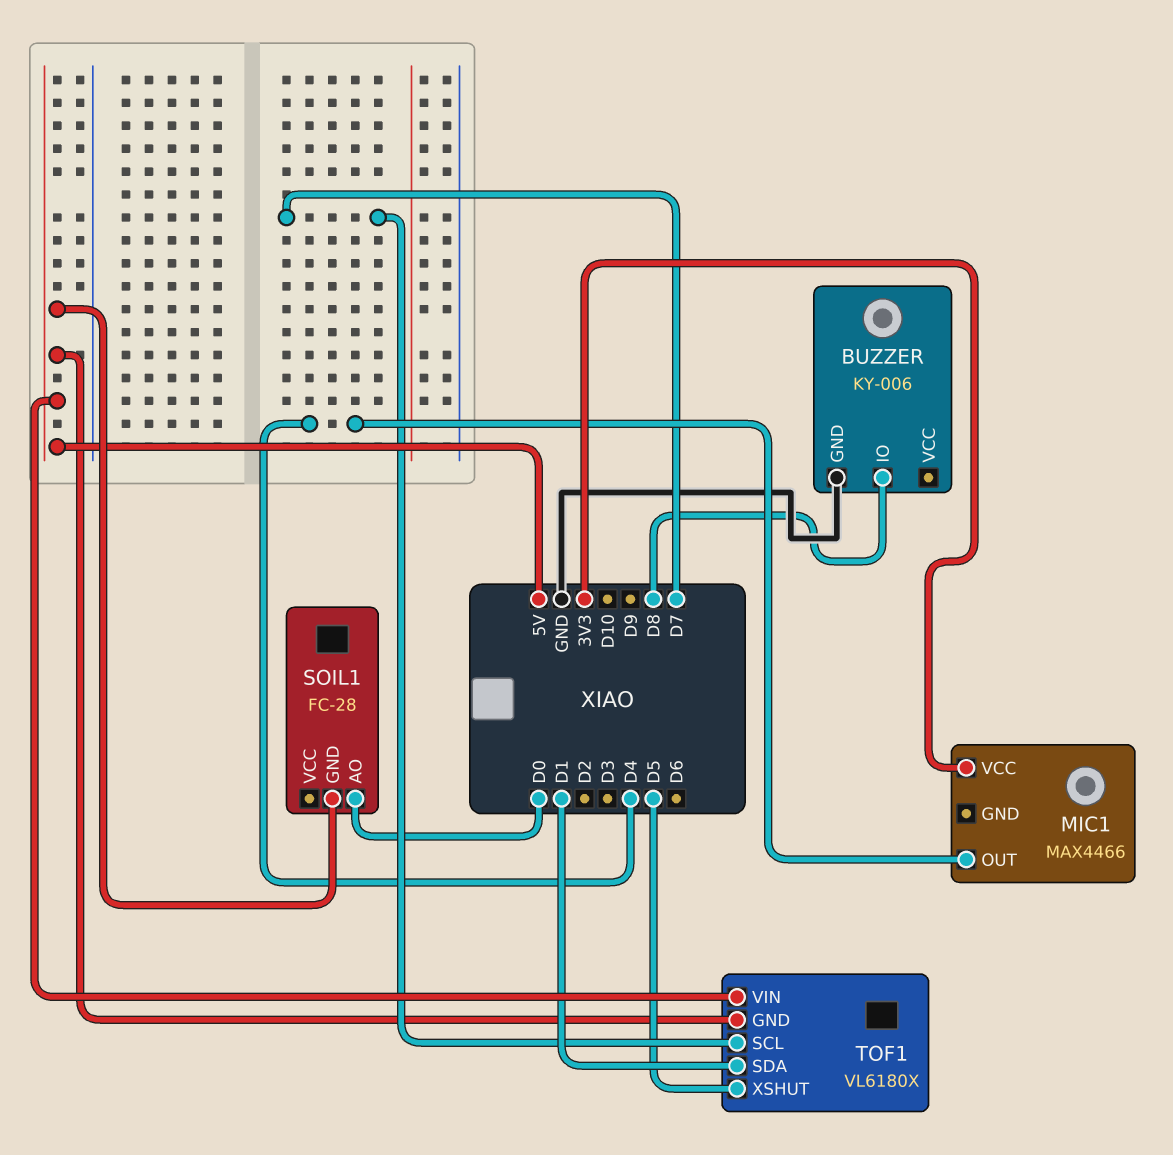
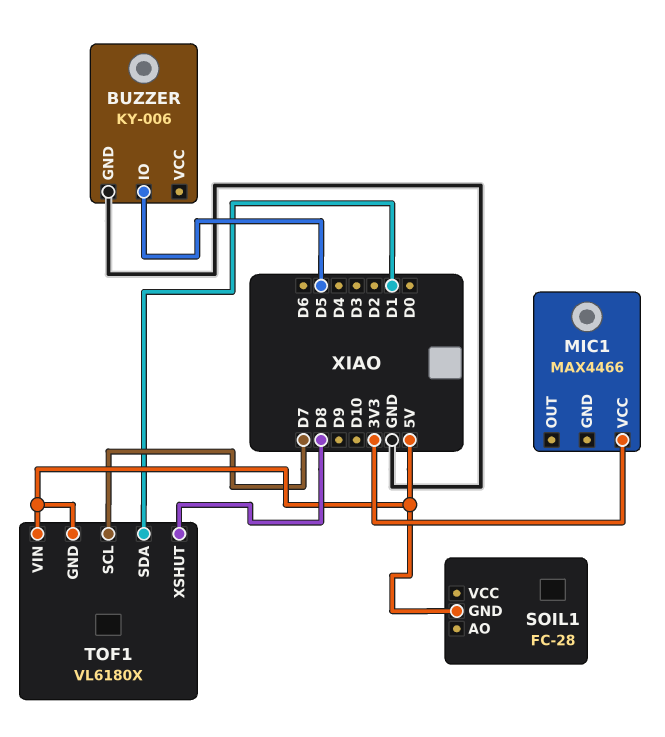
BUZZER pin IO: D8 -> D5
MIC1 pin OUT: D4 -> none
SOIL1 pin AO: D0 -> none
TOF1 pin XSHUT: D5 -> D8

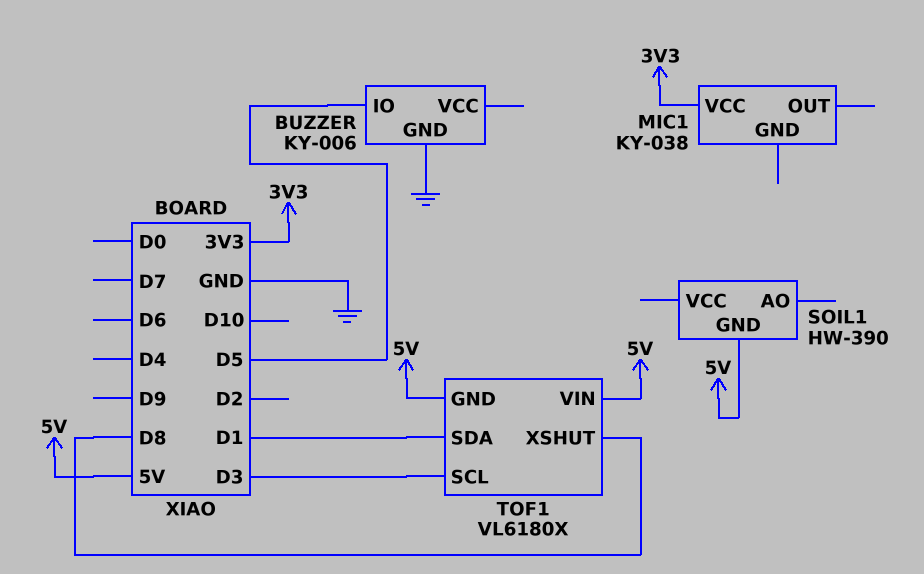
MIC1: MAX4466 -> KY-038
SOIL1: FC-28 -> HW-390
TOF1 pin SCL: D7 -> D3

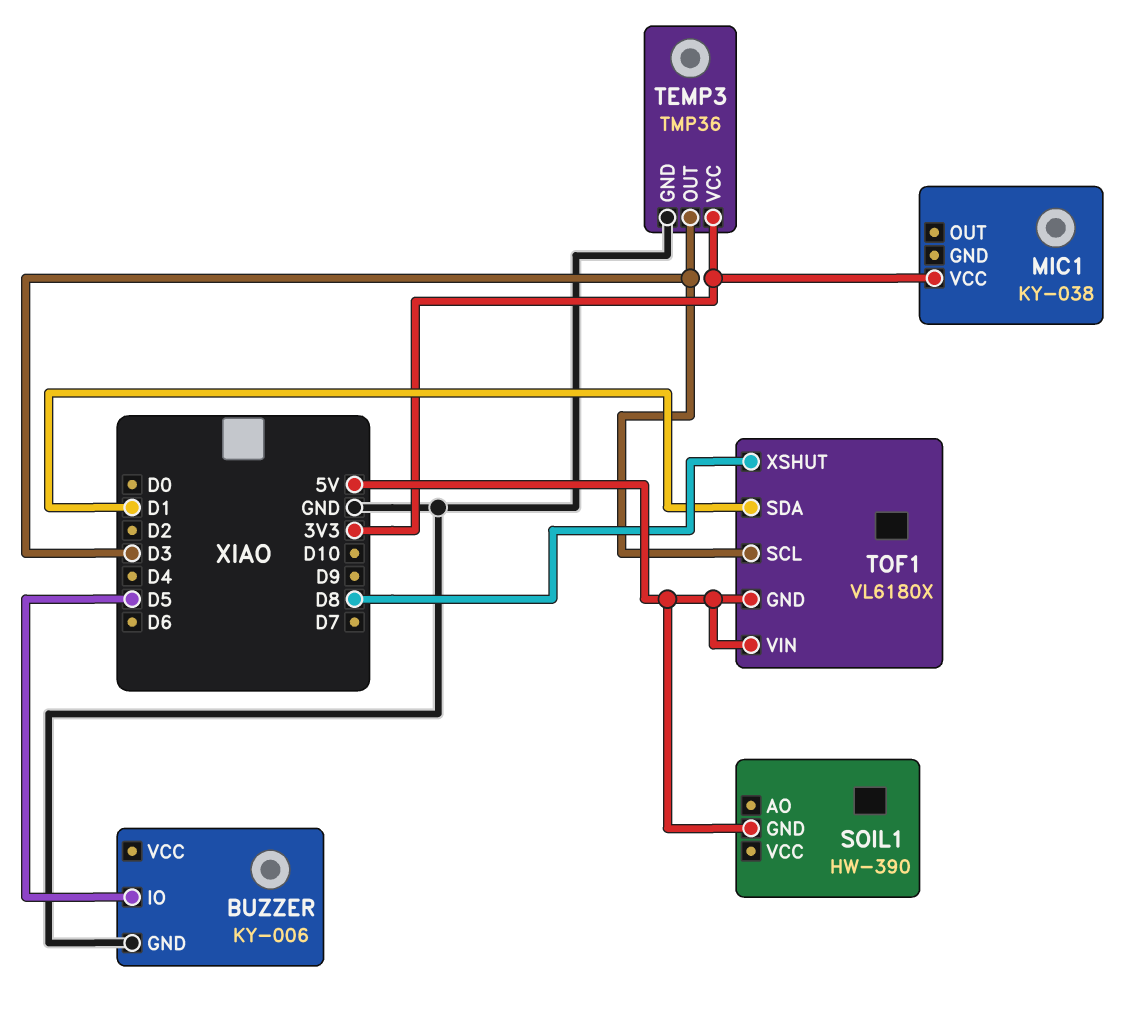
TEMP3: none -> TMP36
TEMP3 pin GND: none -> GND
TEMP3 pin OUT: none -> D3
TEMP3 pin VCC: none -> 3V3

